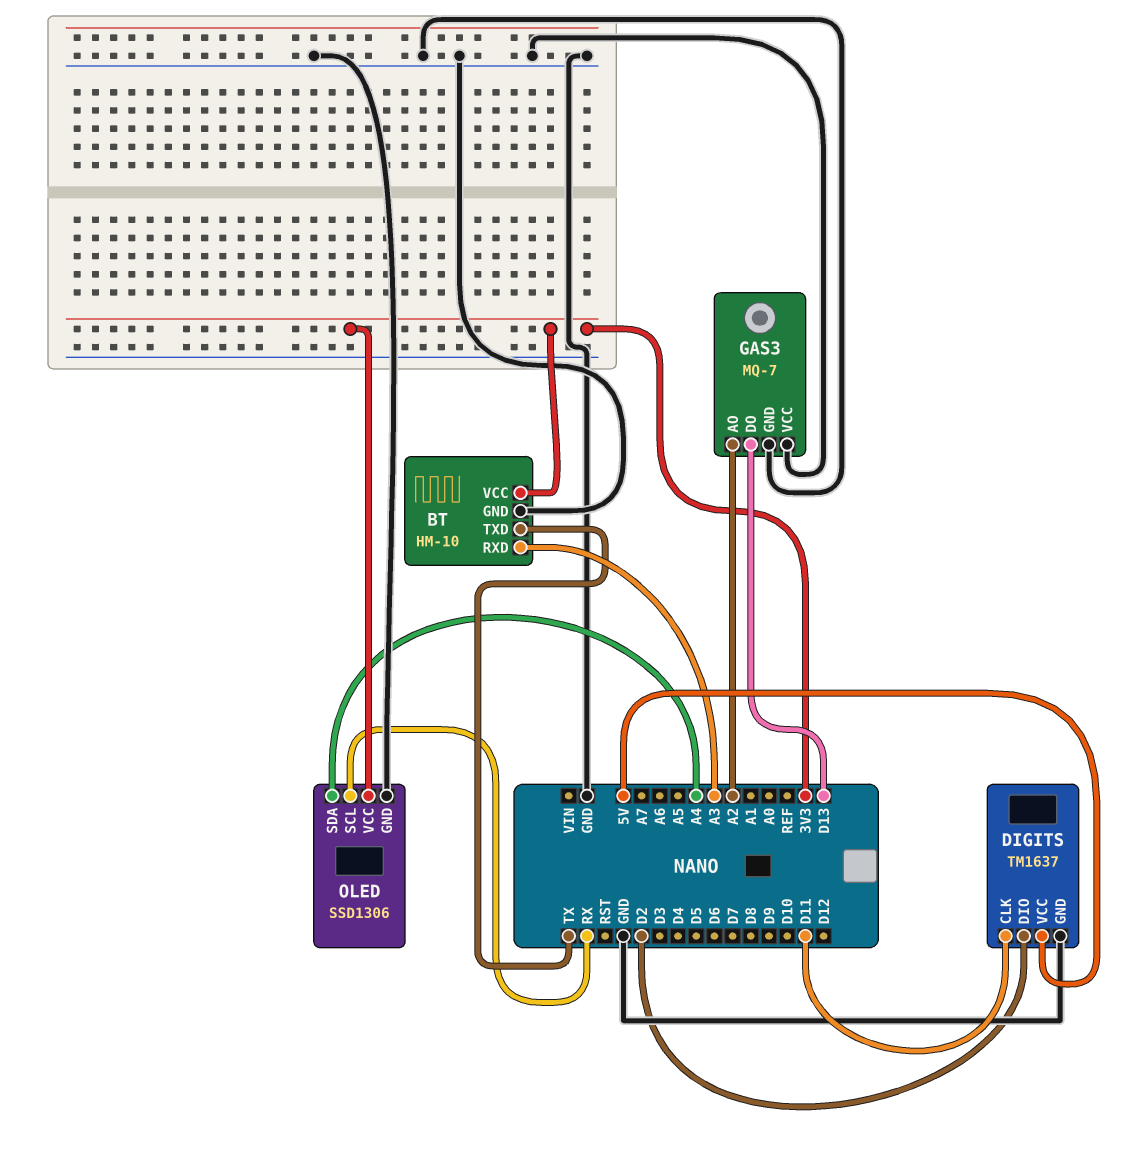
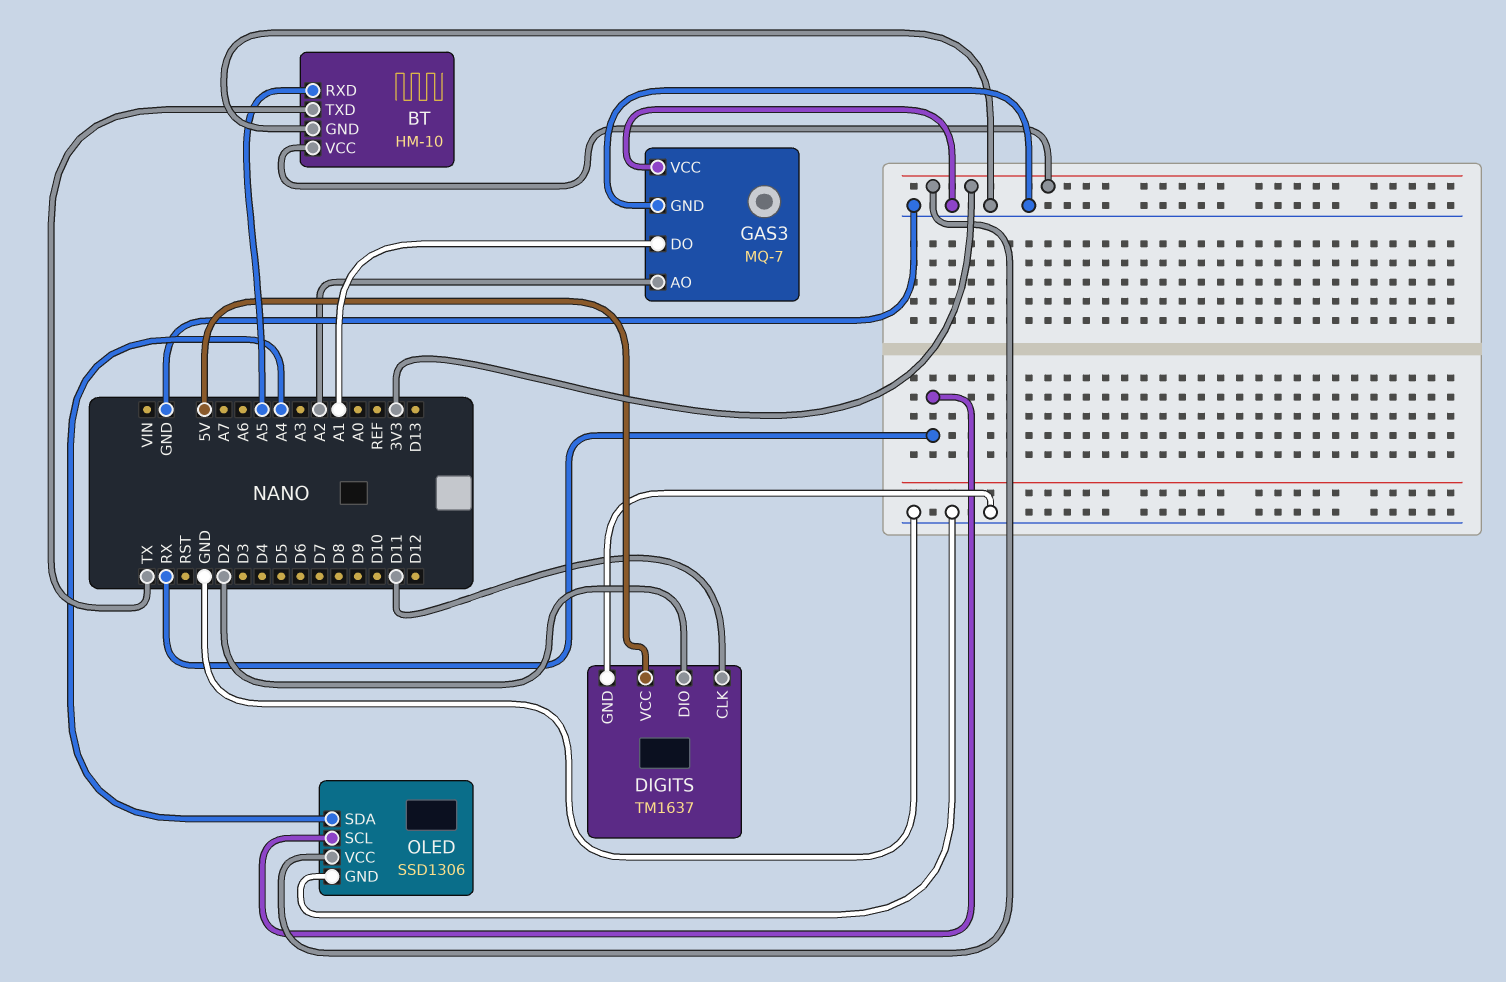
BT pin RXD: A3 -> A5
GAS3 pin DO: D13 -> A1

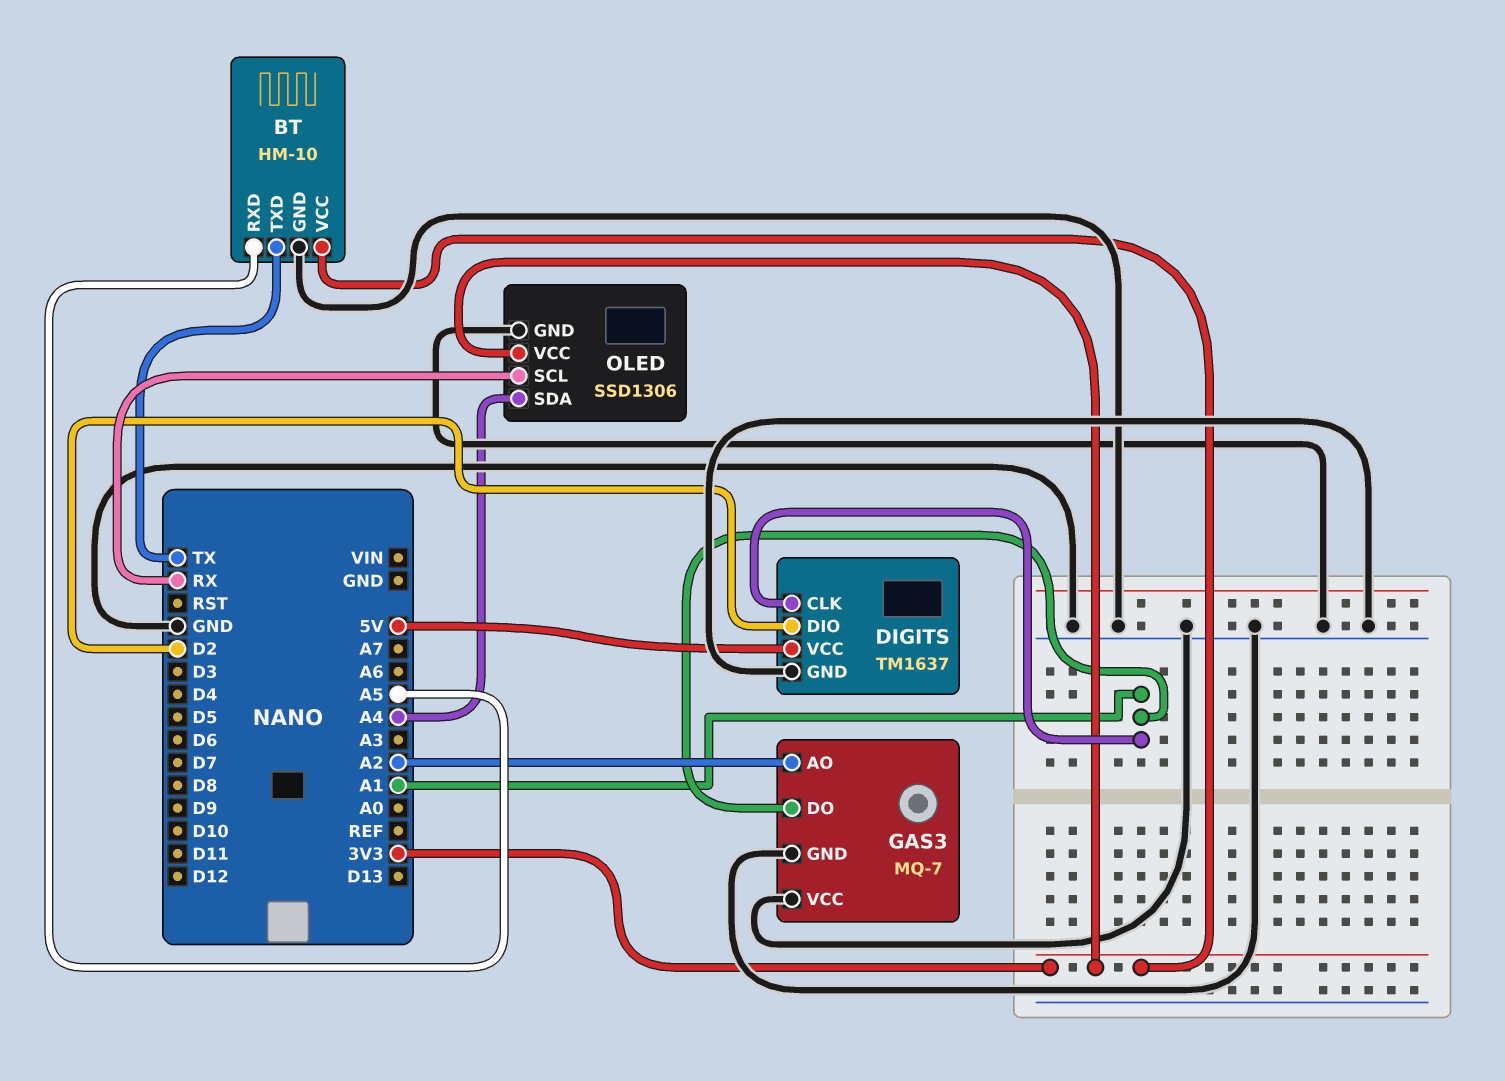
DIGITS pin CLK: D11 -> A1

